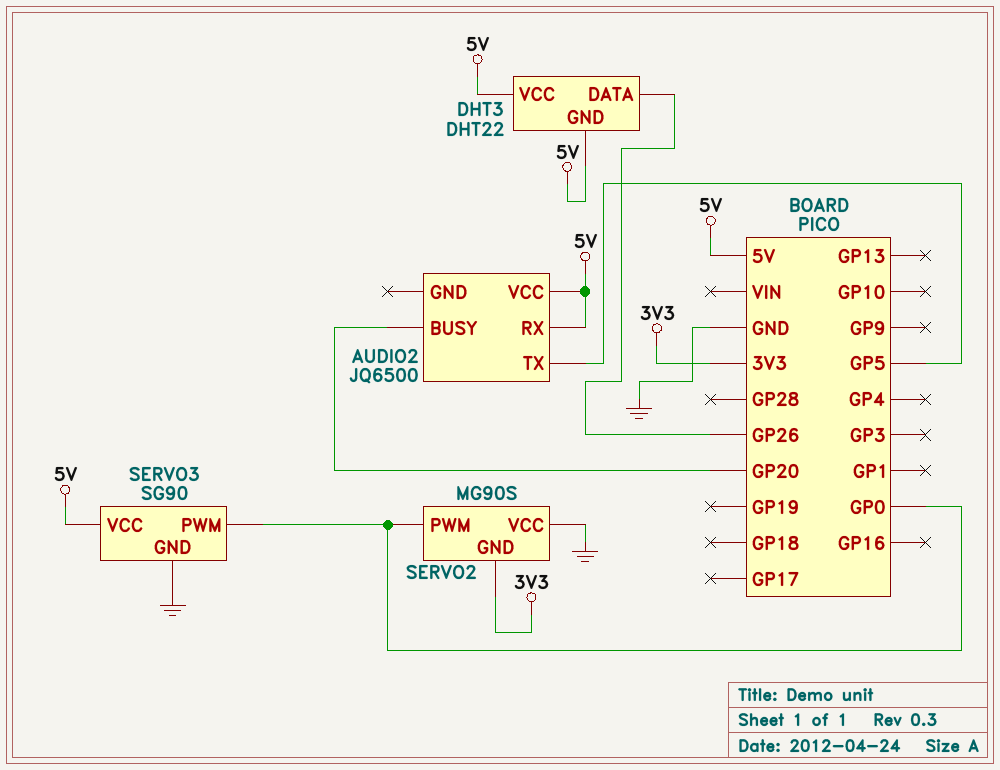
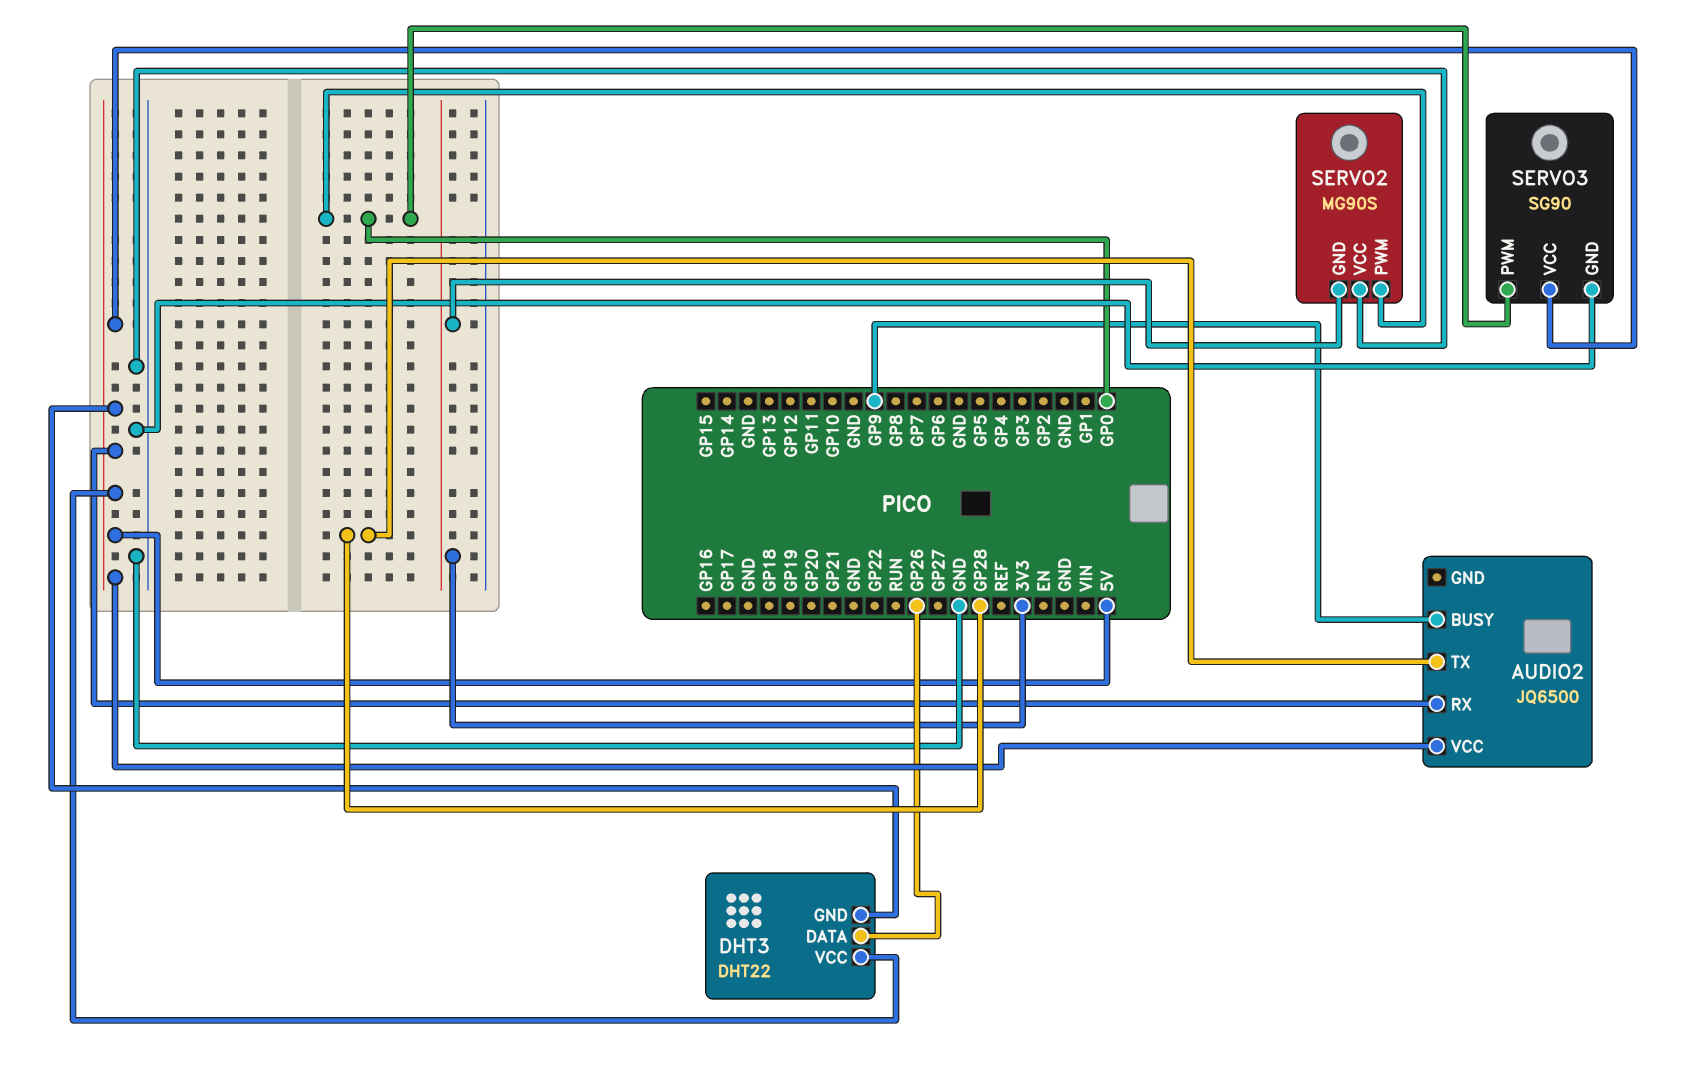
AUDIO2 pin BUSY: GP20 -> GP9
AUDIO2 pin TX: GP5 -> GP28

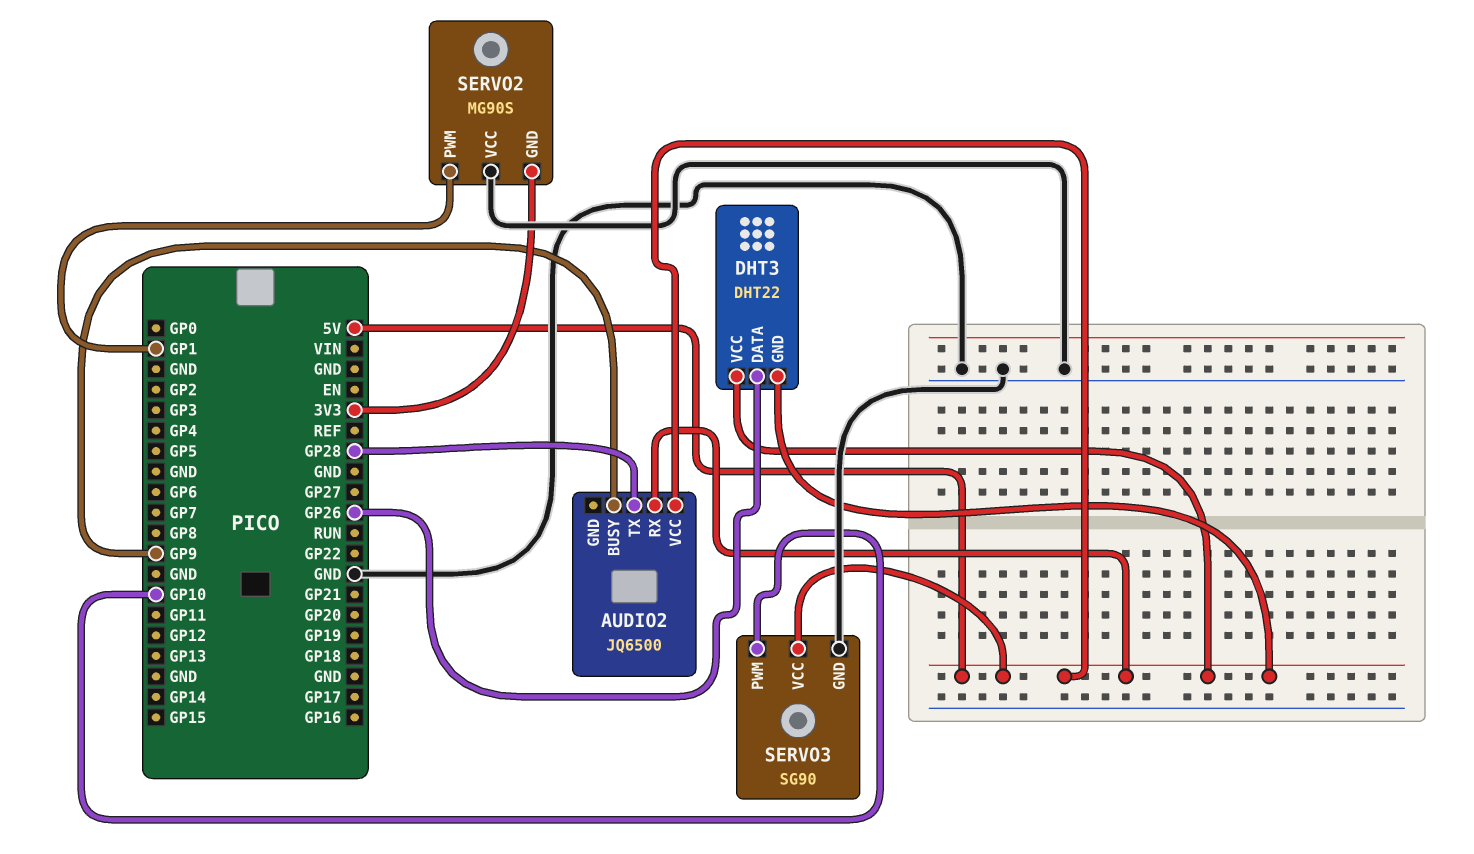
SERVO2 pin PWM: GP0 -> GP1
SERVO3 pin PWM: GP0 -> GP10

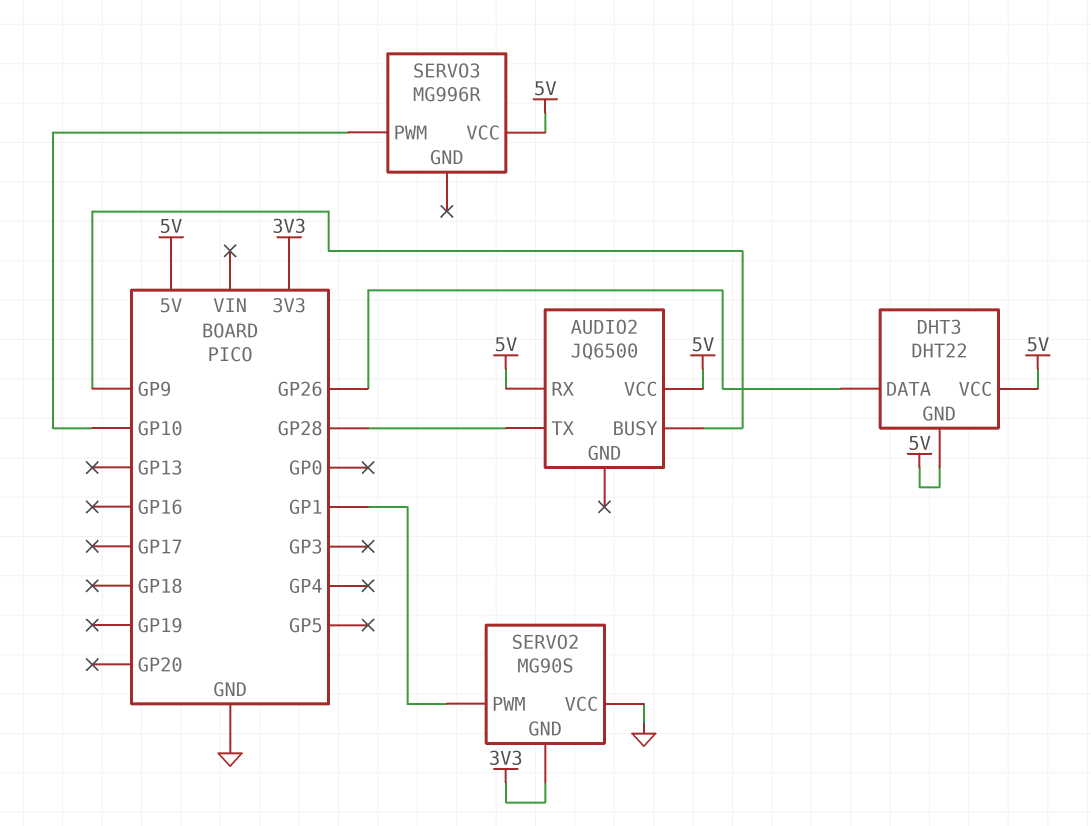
SERVO3: SG90 -> MG996R
SERVO3 pin GND: GND -> none

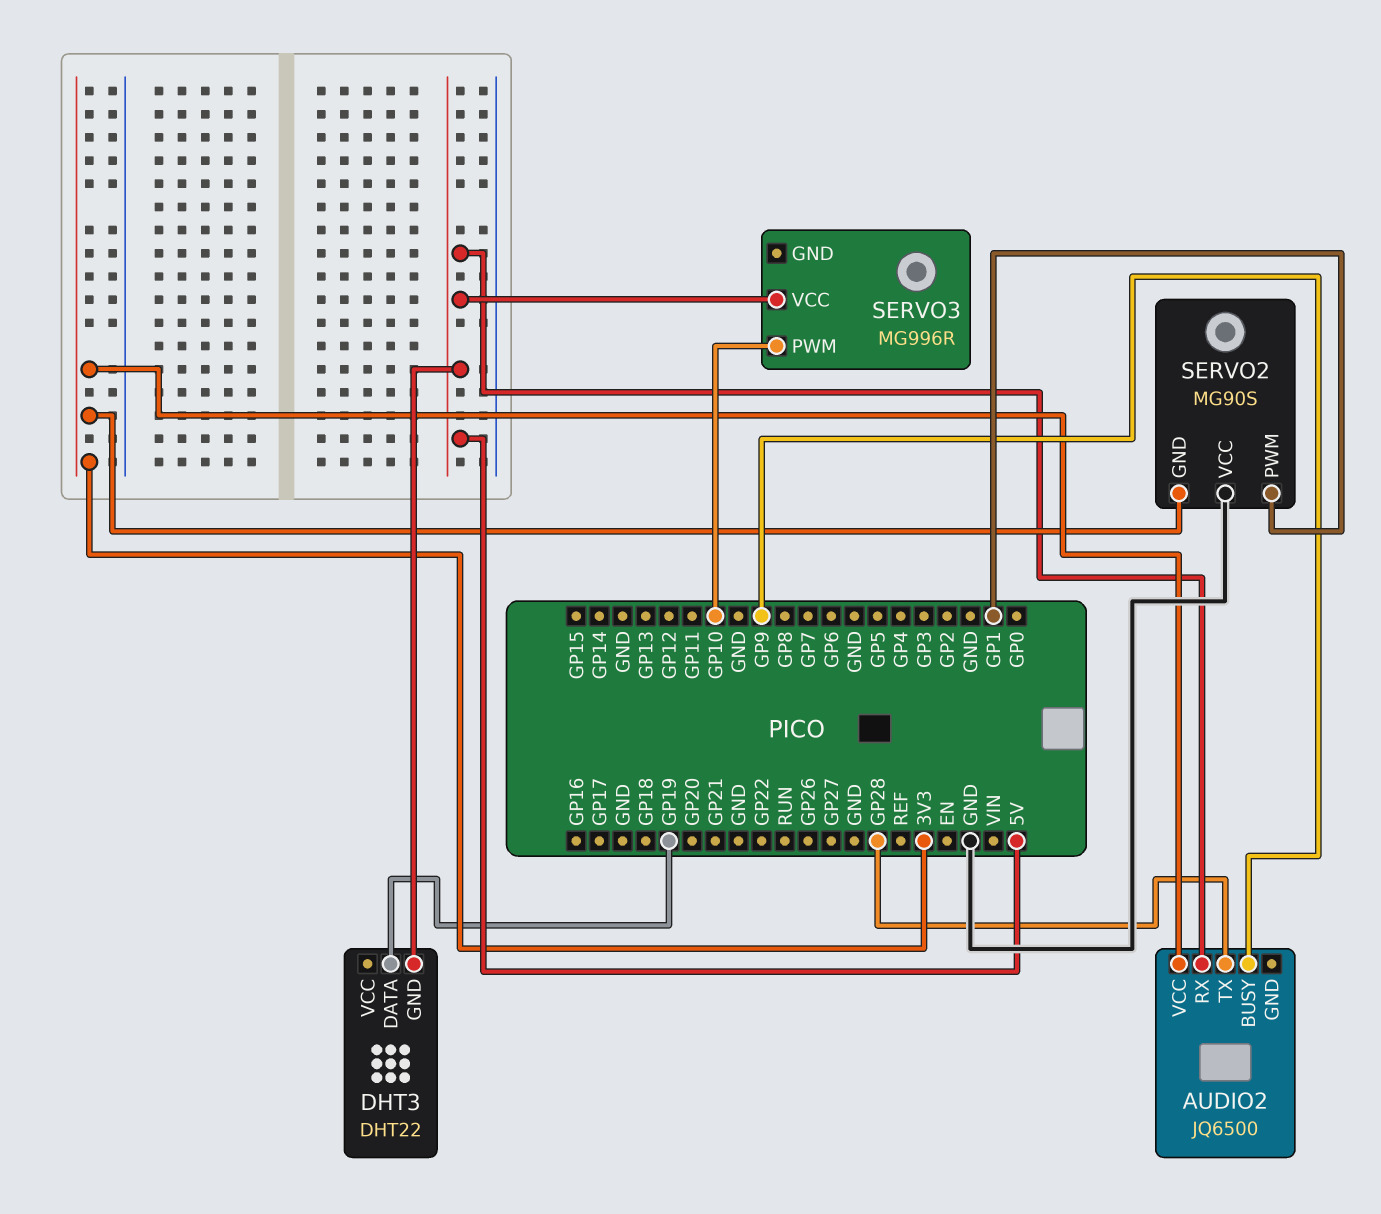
AUDIO2 pin VCC: 5V -> 3V3
DHT3 pin DATA: GP26 -> GP19
DHT3 pin VCC: 5V -> none

